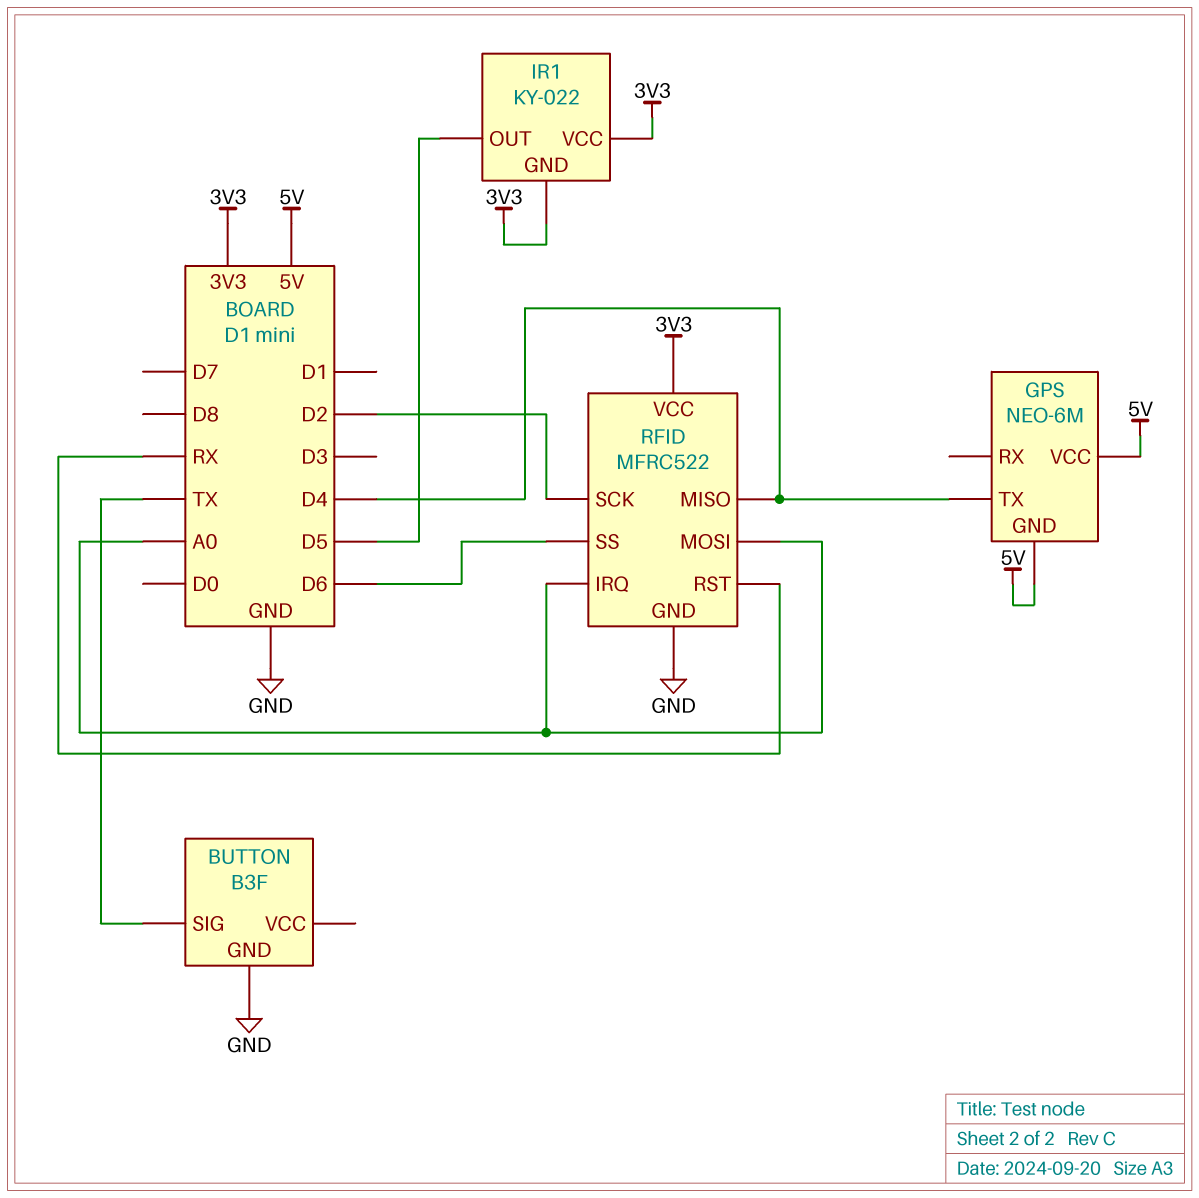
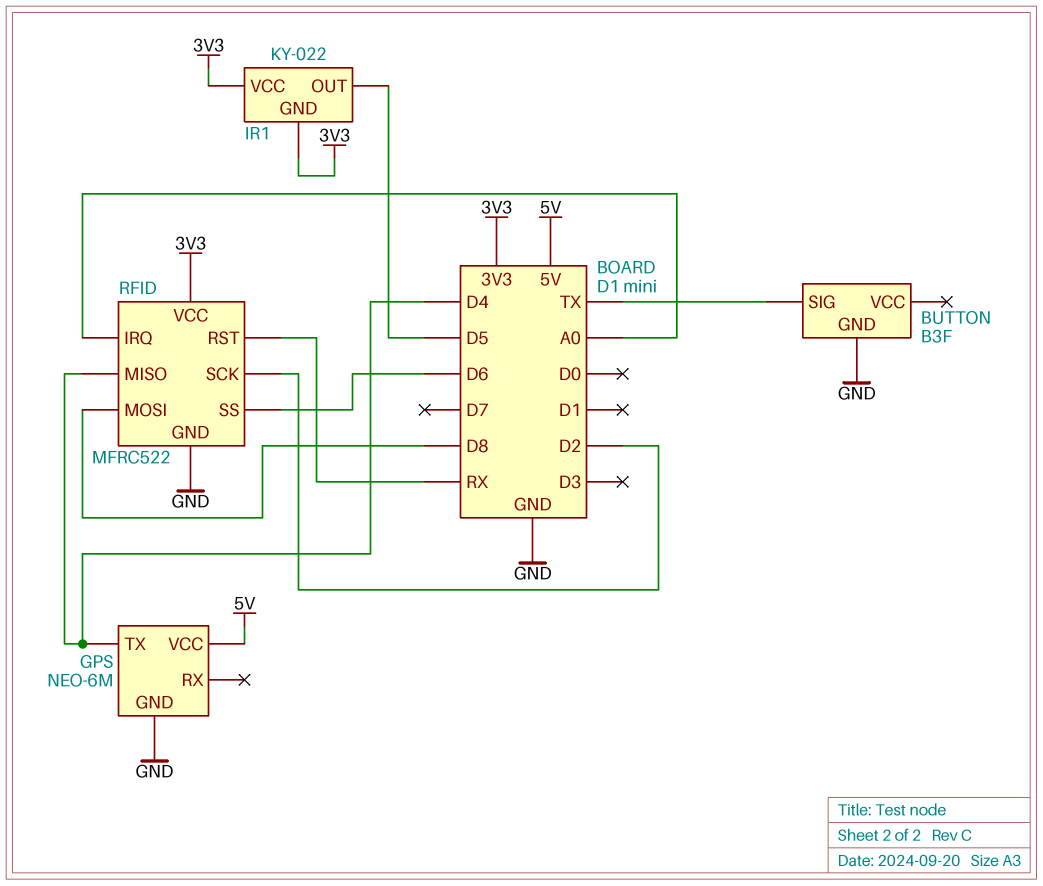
GPS pin GND: 5V -> GND
RFID pin MOSI: A0 -> D8

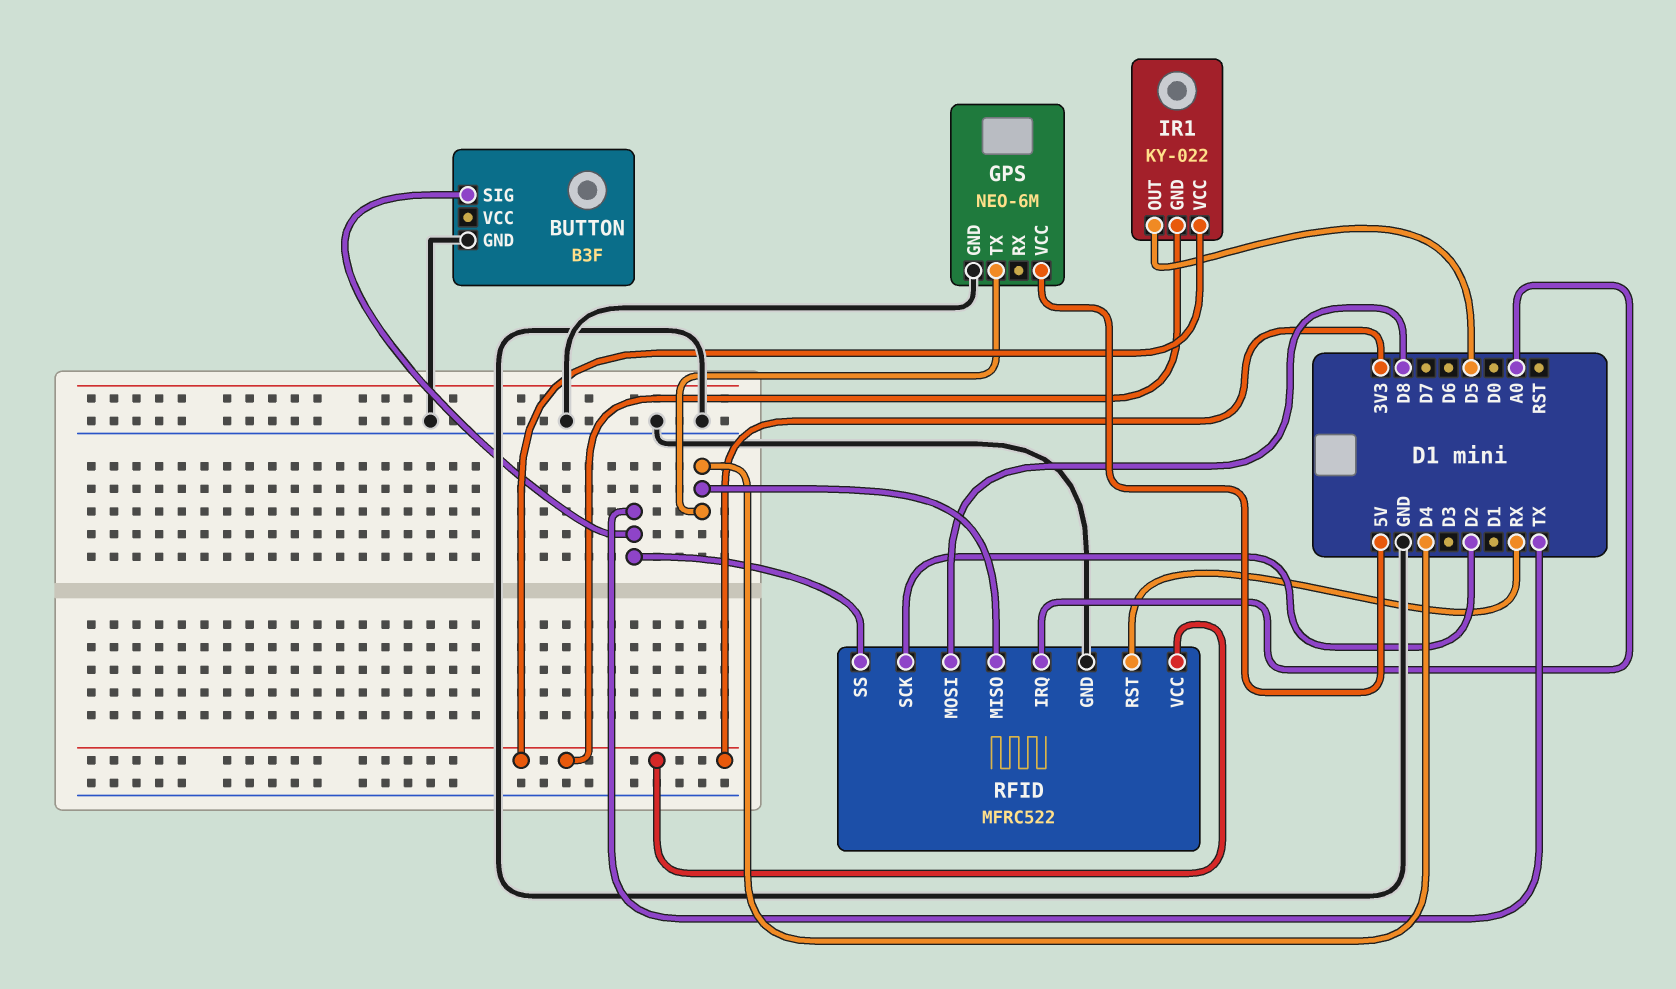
RFID pin SS: D6 -> TX

